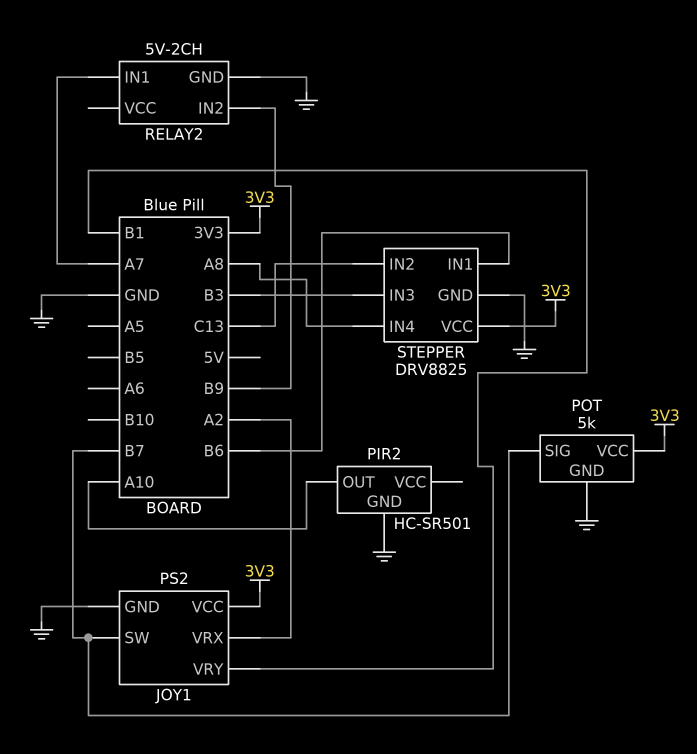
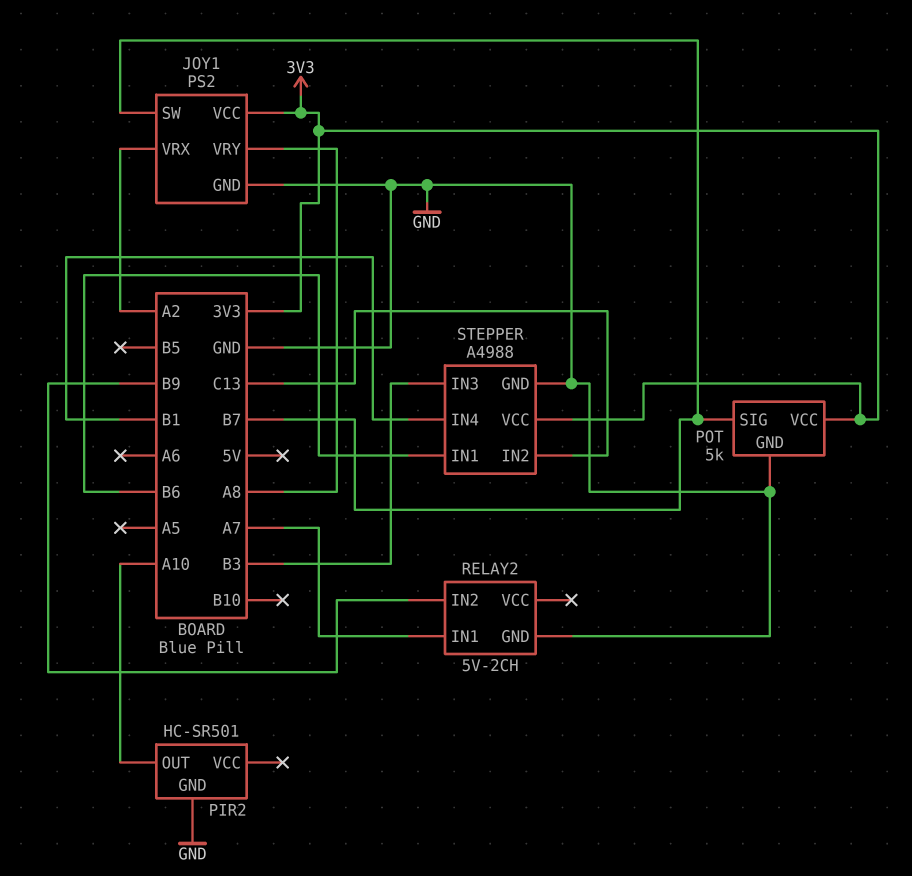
JOY1 pin VRY: B1 -> A8
STEPPER: DRV8825 -> A4988
STEPPER pin IN4: A8 -> B1

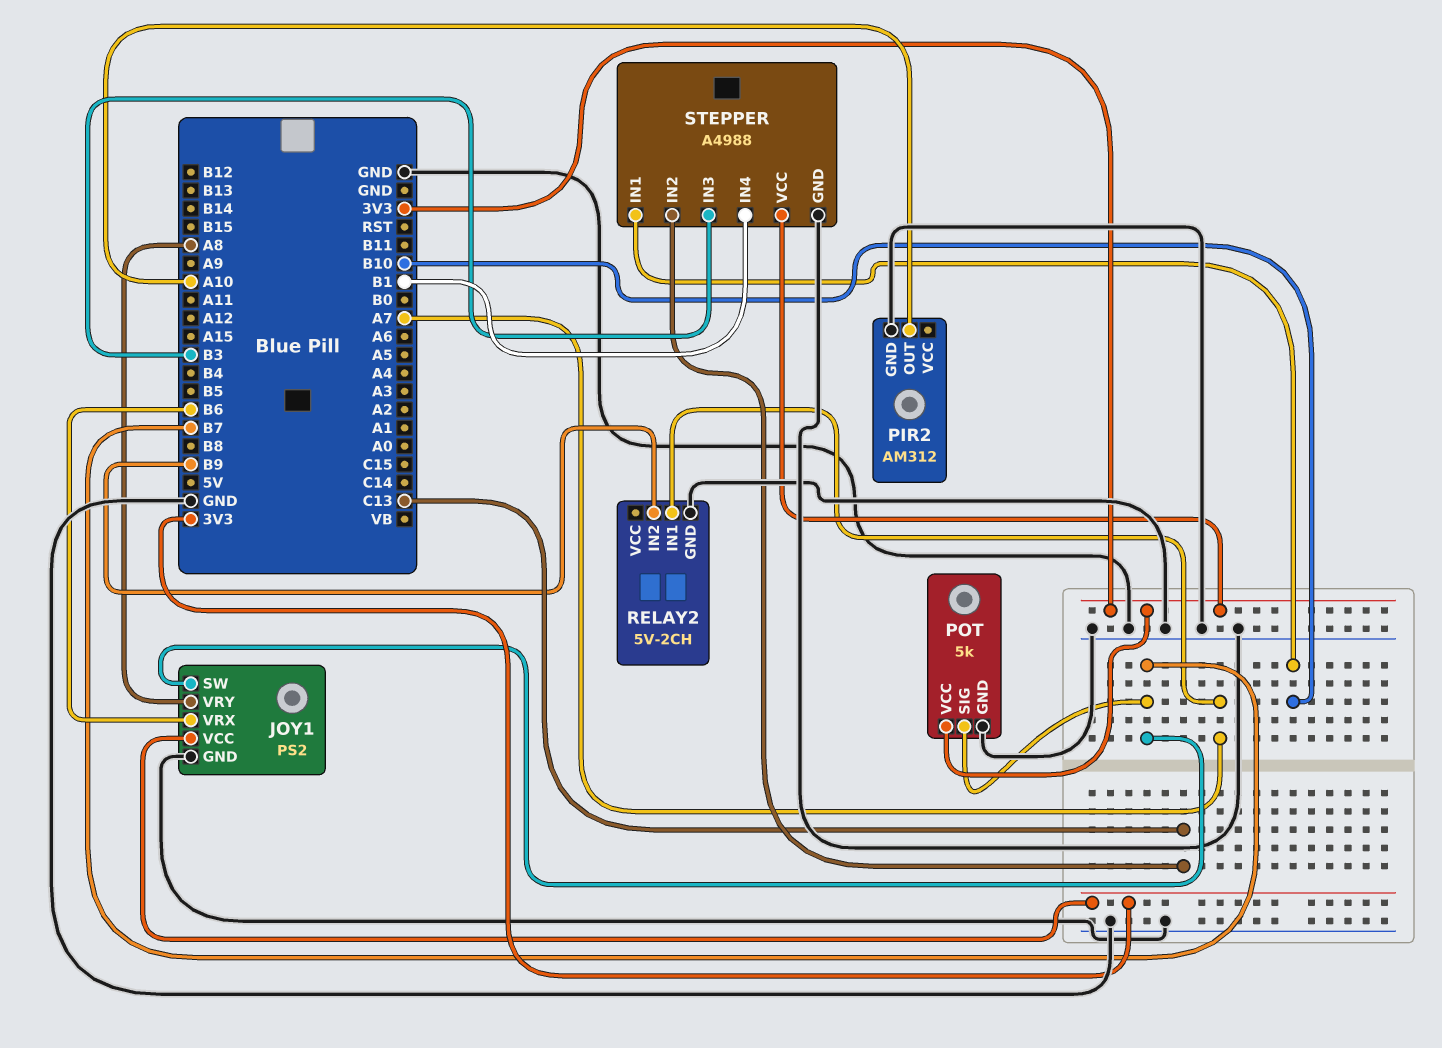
JOY1 pin VRX: A2 -> B6
PIR2: HC-SR501 -> AM312
STEPPER pin IN1: B6 -> B10

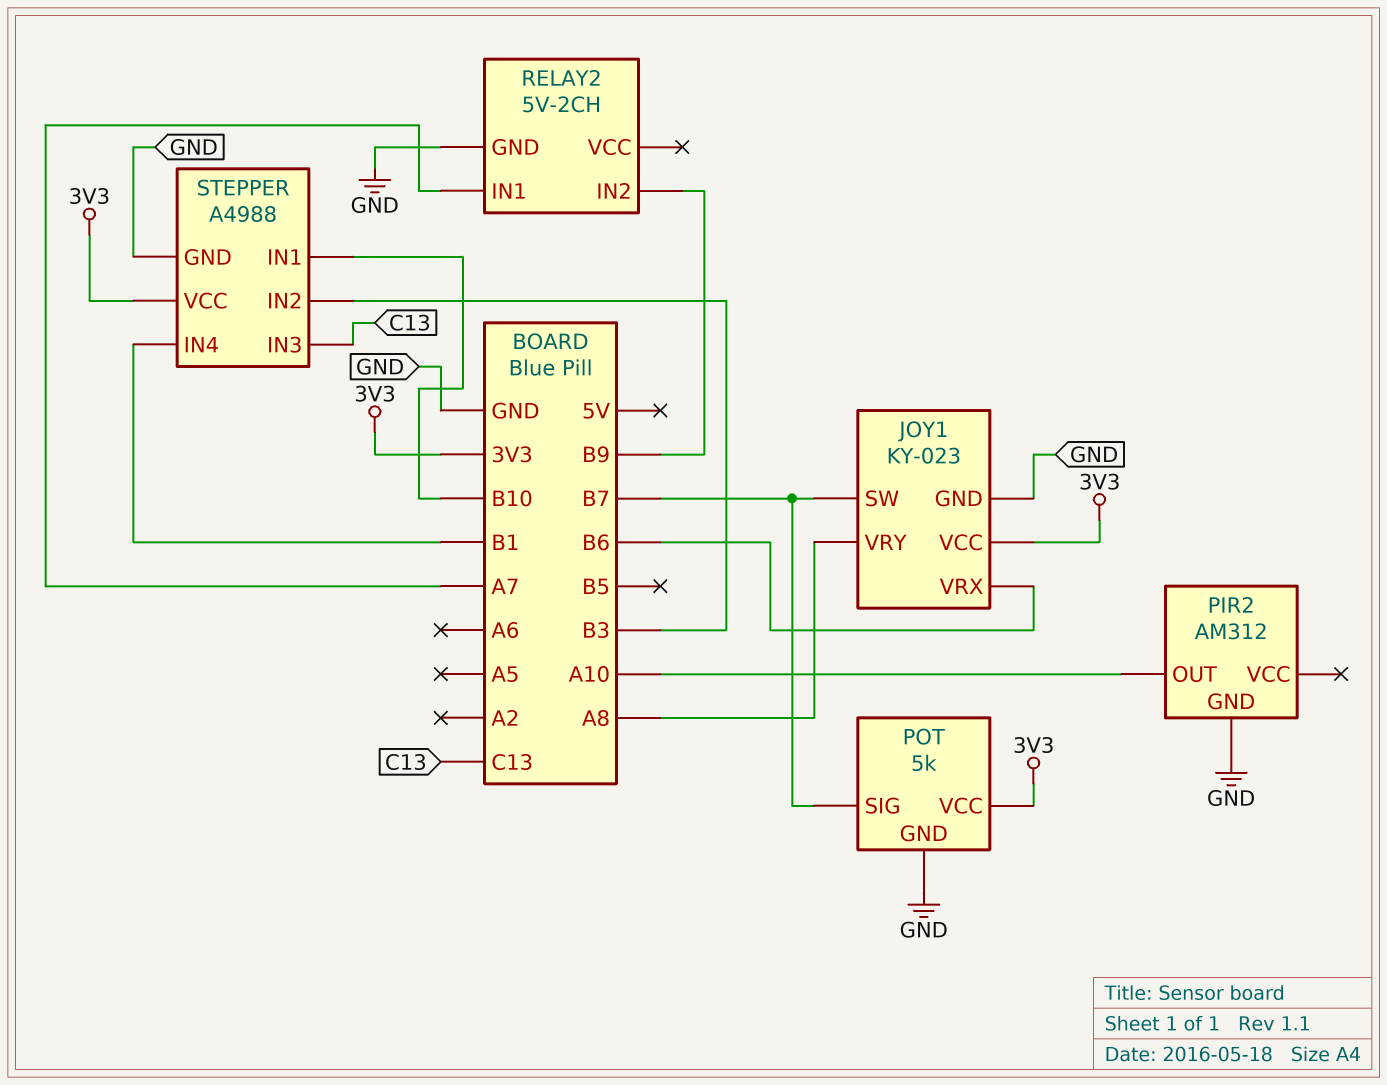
JOY1: PS2 -> KY-023
STEPPER pin IN2: C13 -> B3
STEPPER pin IN3: B3 -> C13

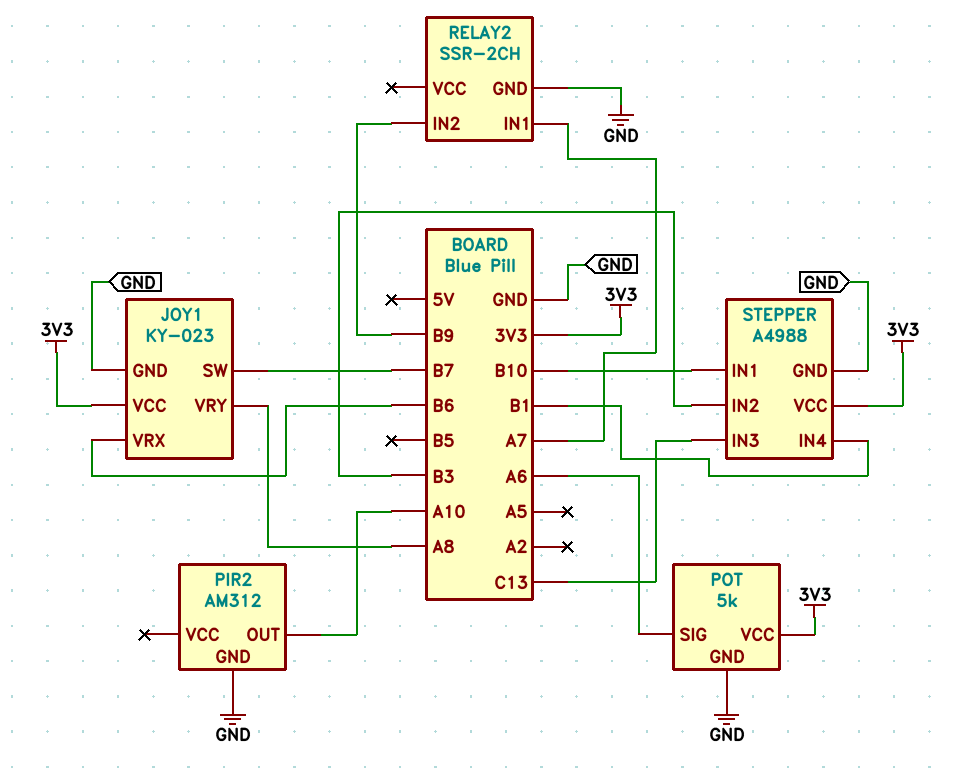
POT pin SIG: B7 -> A6
RELAY2: 5V-2CH -> SSR-2CH

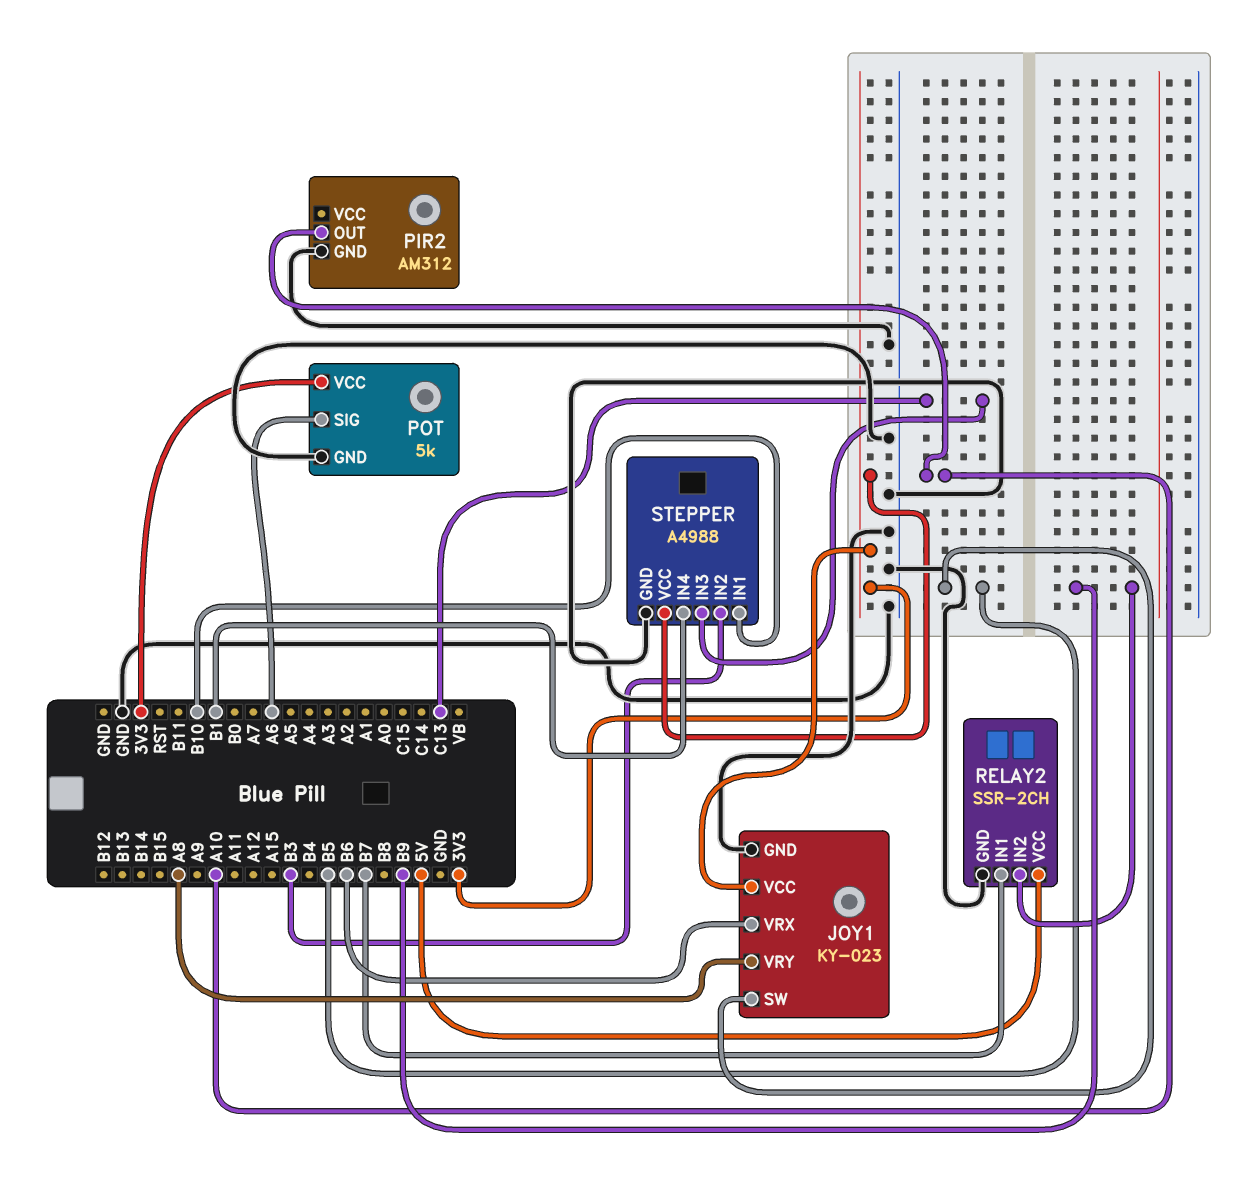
JOY1 pin SW: B7 -> B5
RELAY2 pin IN1: A7 -> B7
RELAY2 pin VCC: none -> 5V

